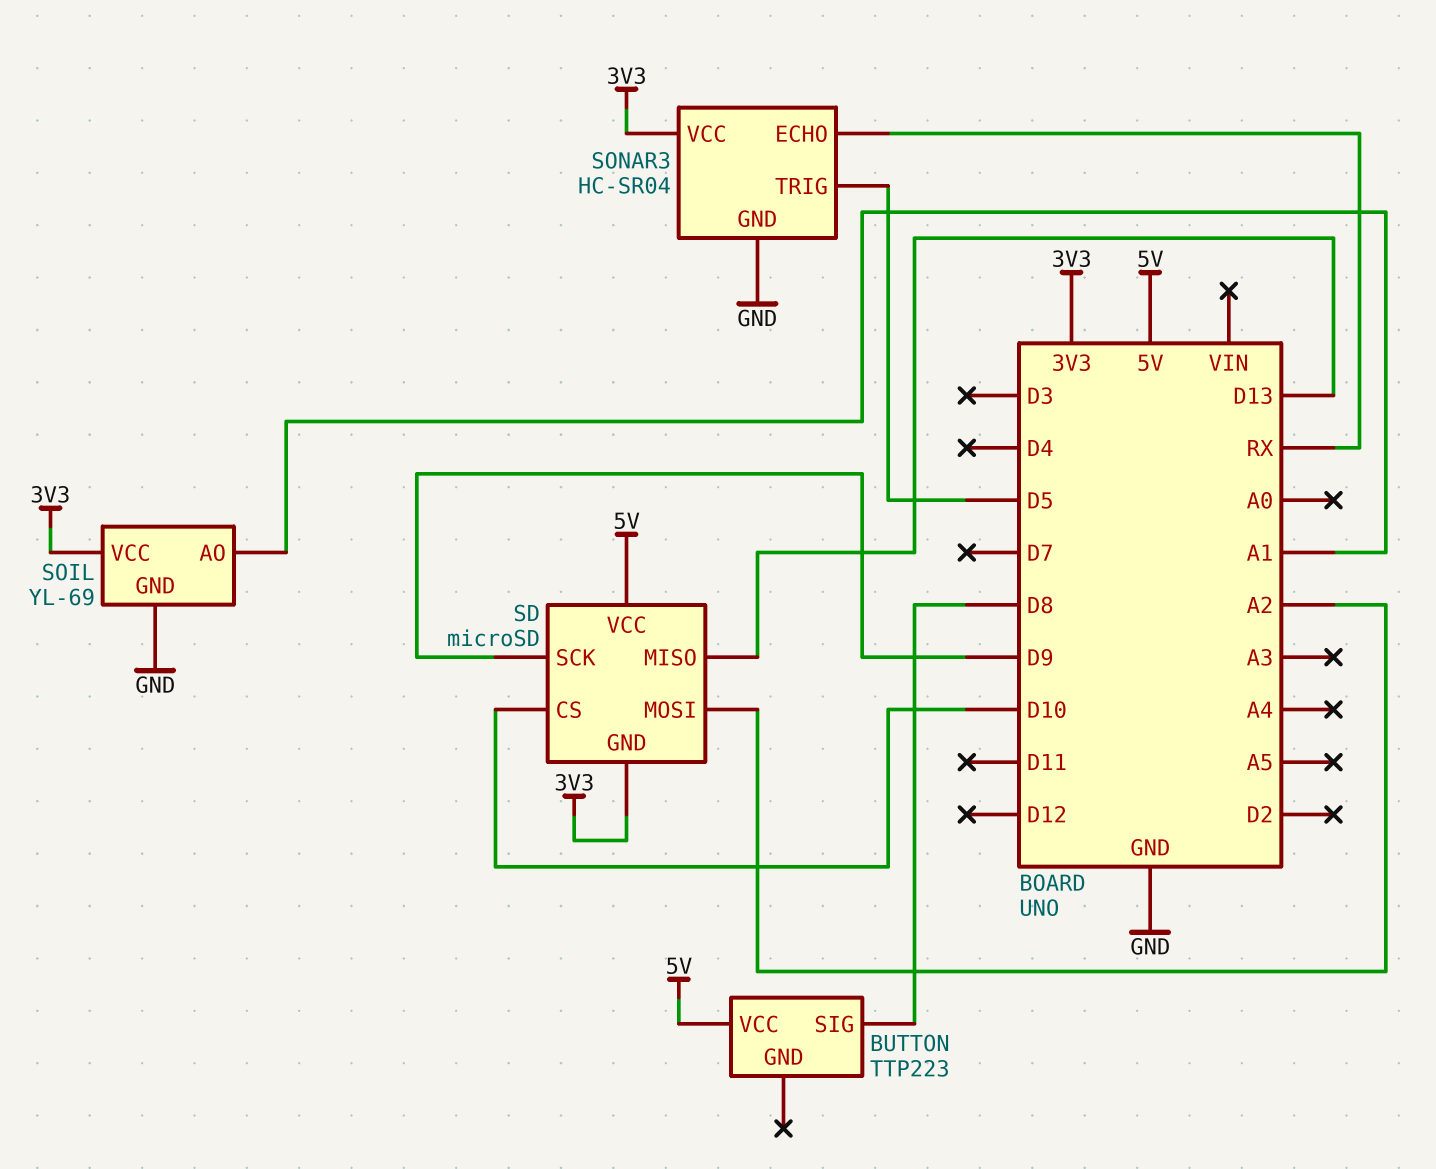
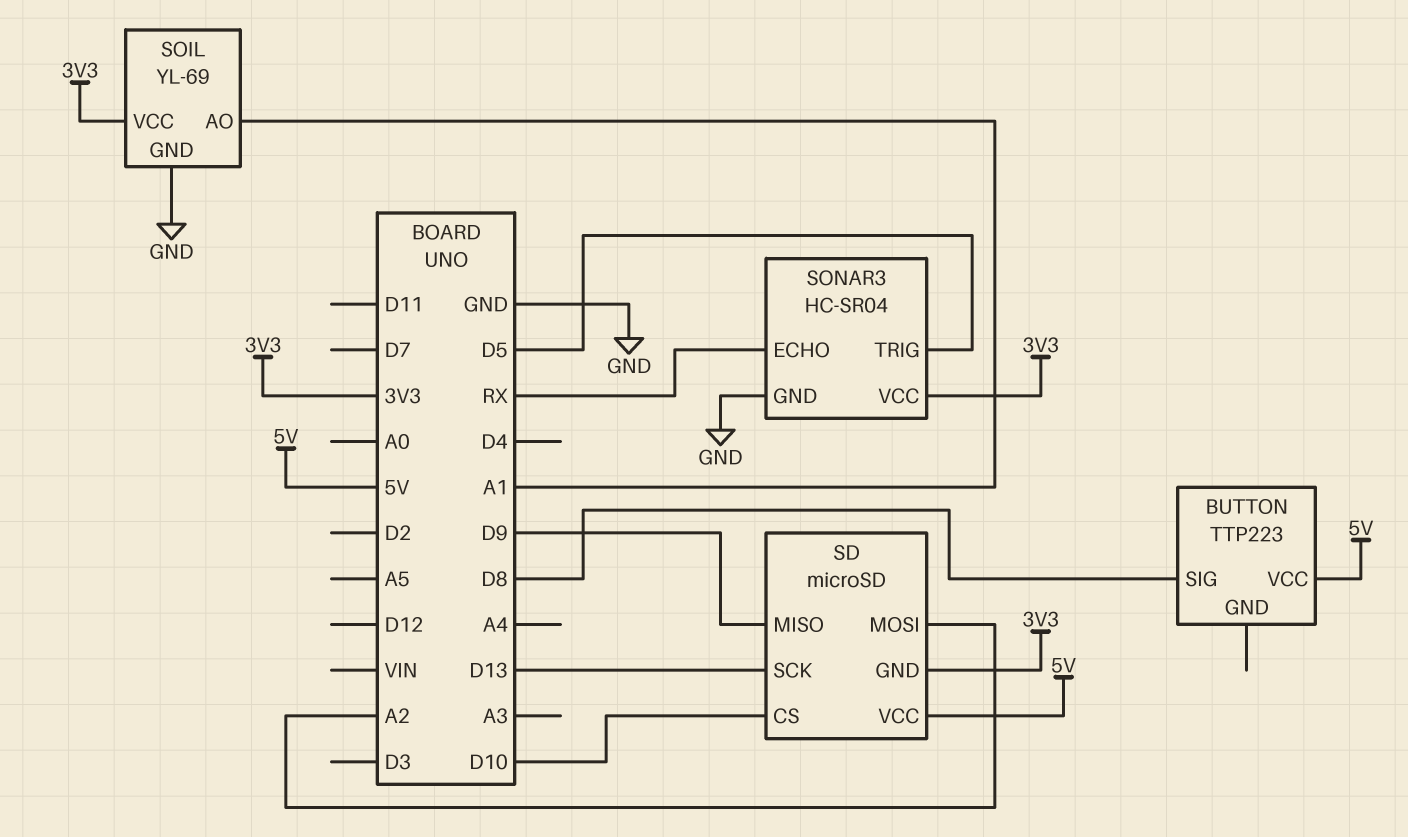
SD pin MISO: D13 -> D9
SD pin SCK: D9 -> D13

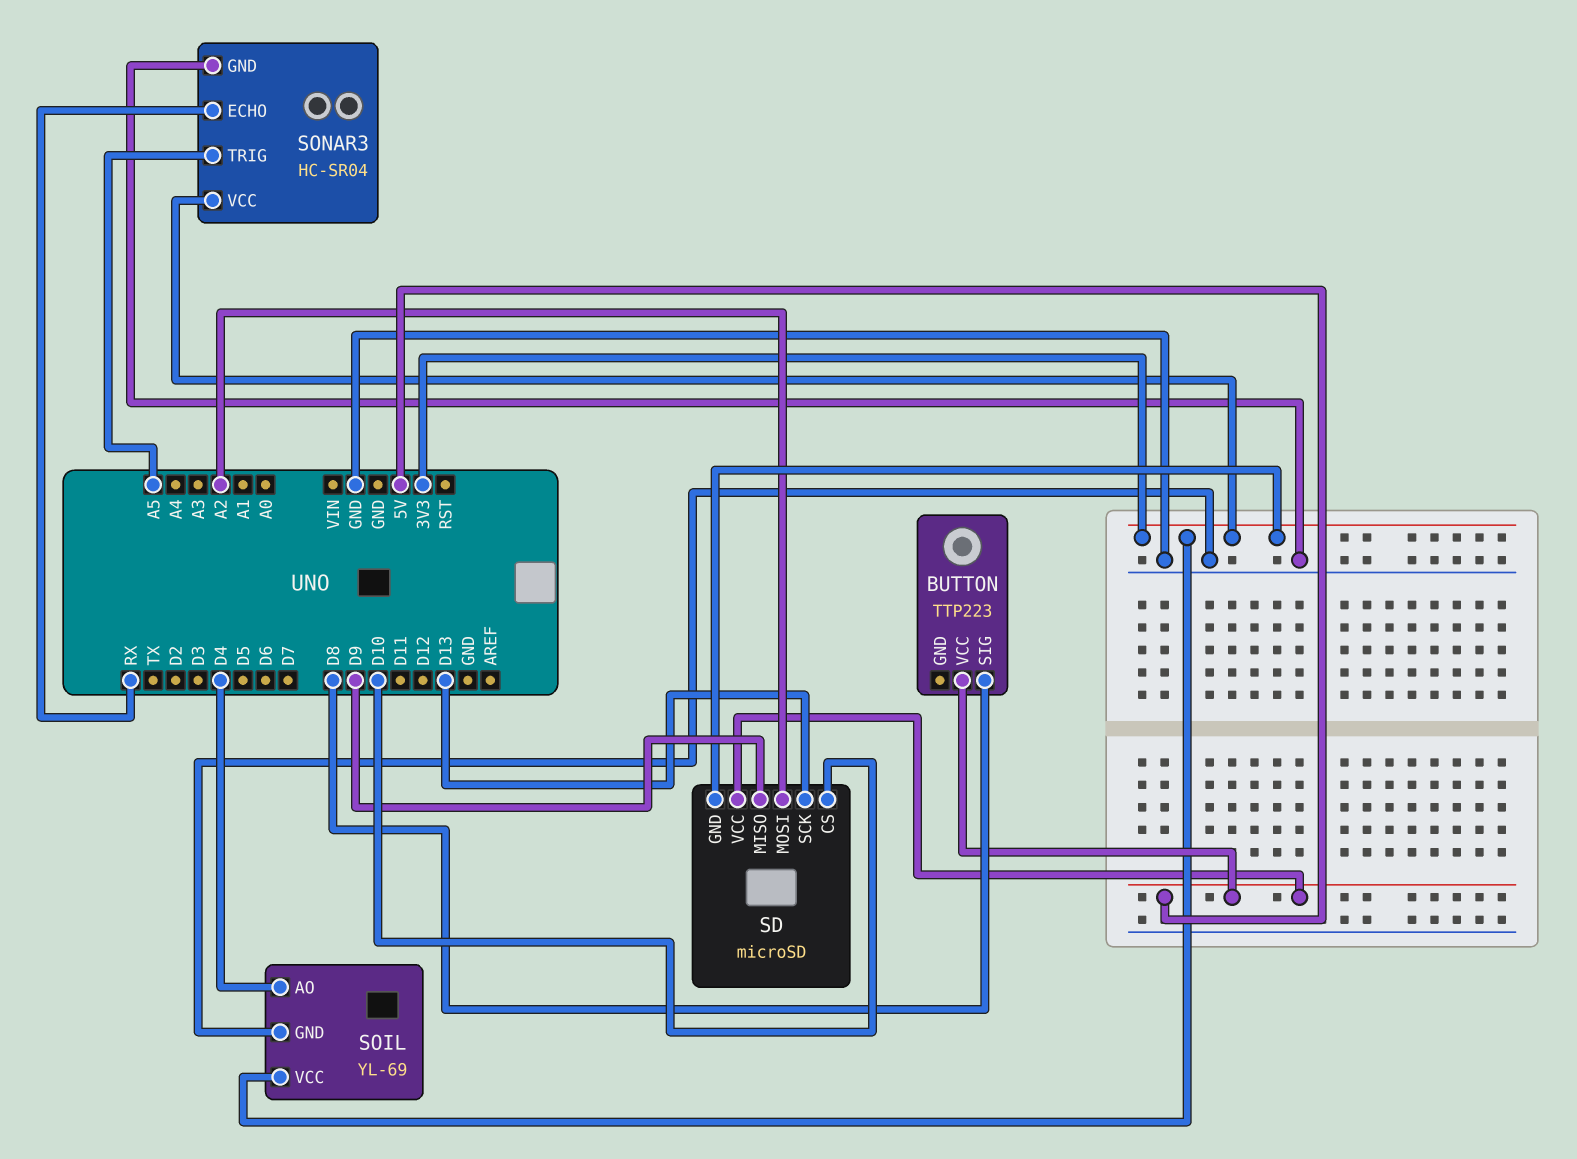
SOIL pin AO: A1 -> D4
SONAR3 pin TRIG: D5 -> A5

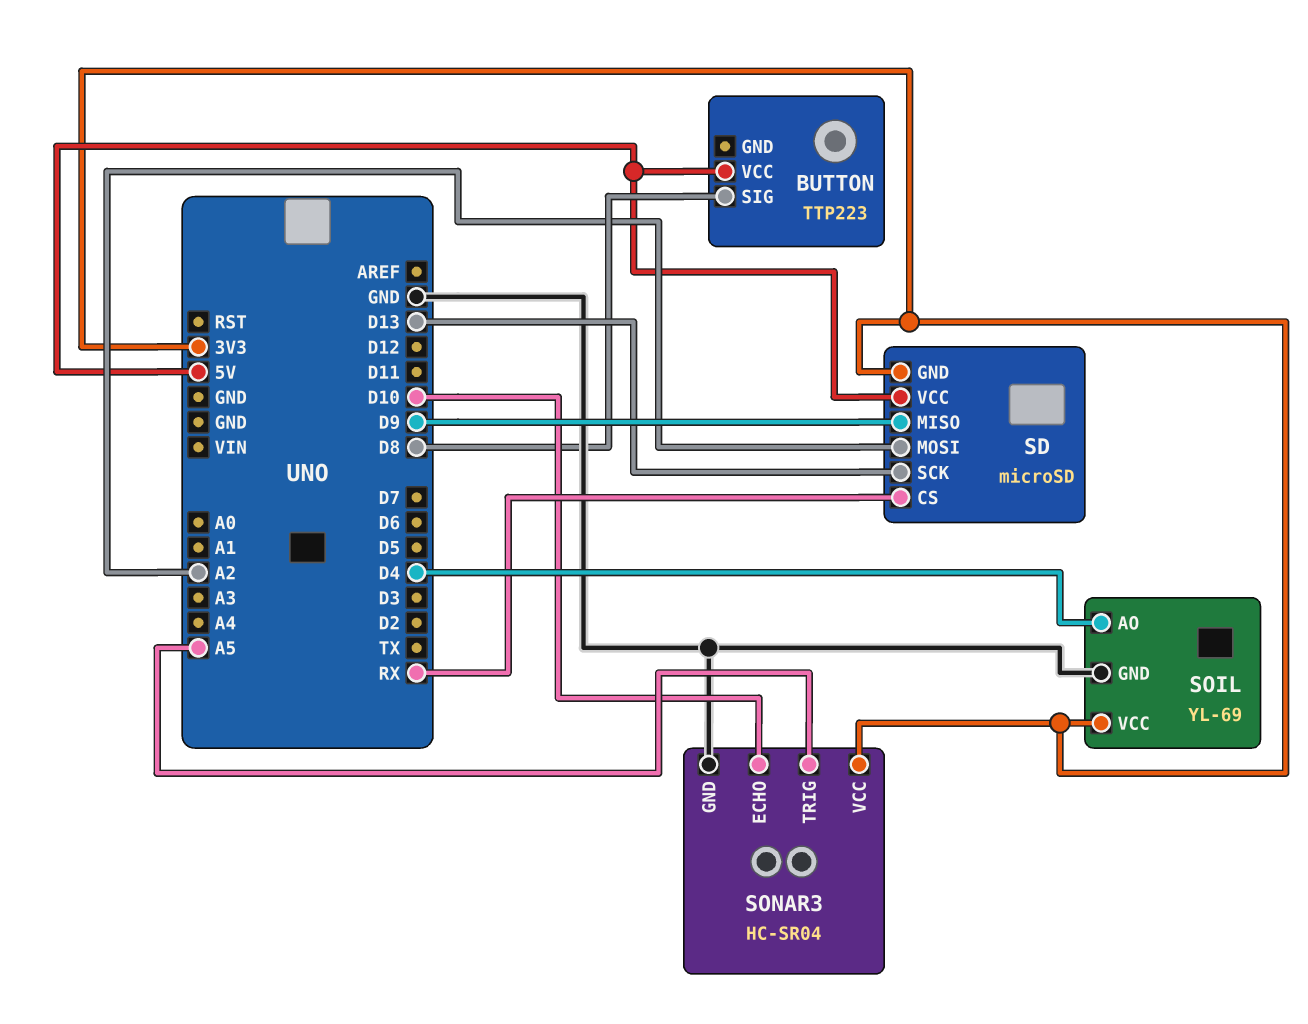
SD pin CS: D10 -> RX
SONAR3 pin ECHO: RX -> D10

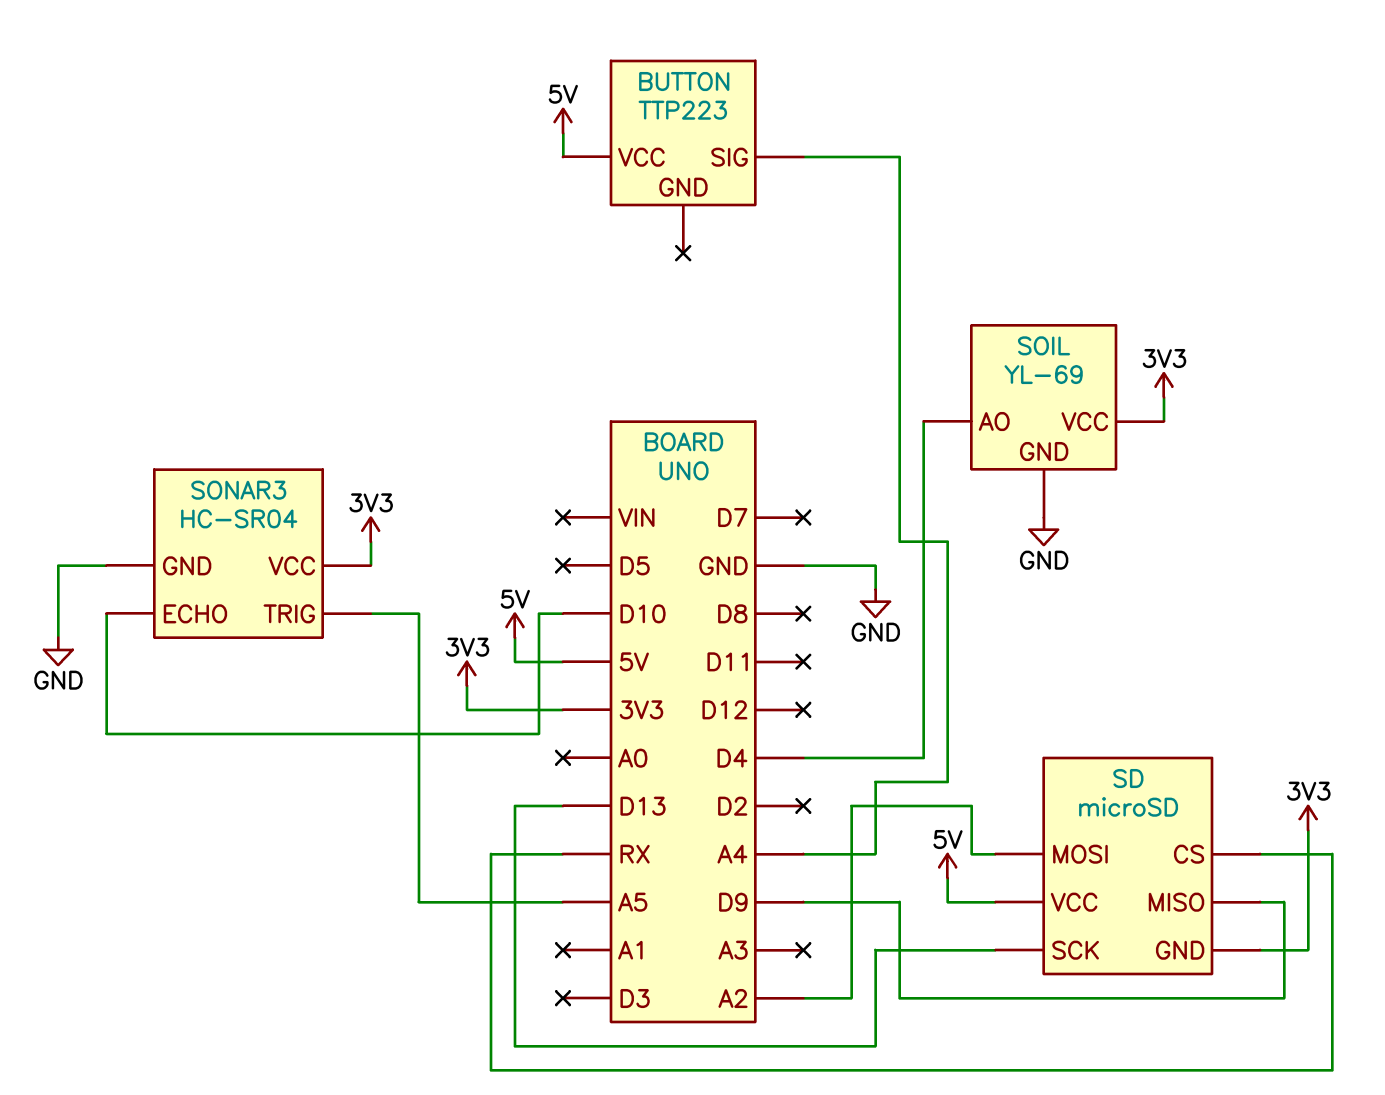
BUTTON pin SIG: D8 -> A4

